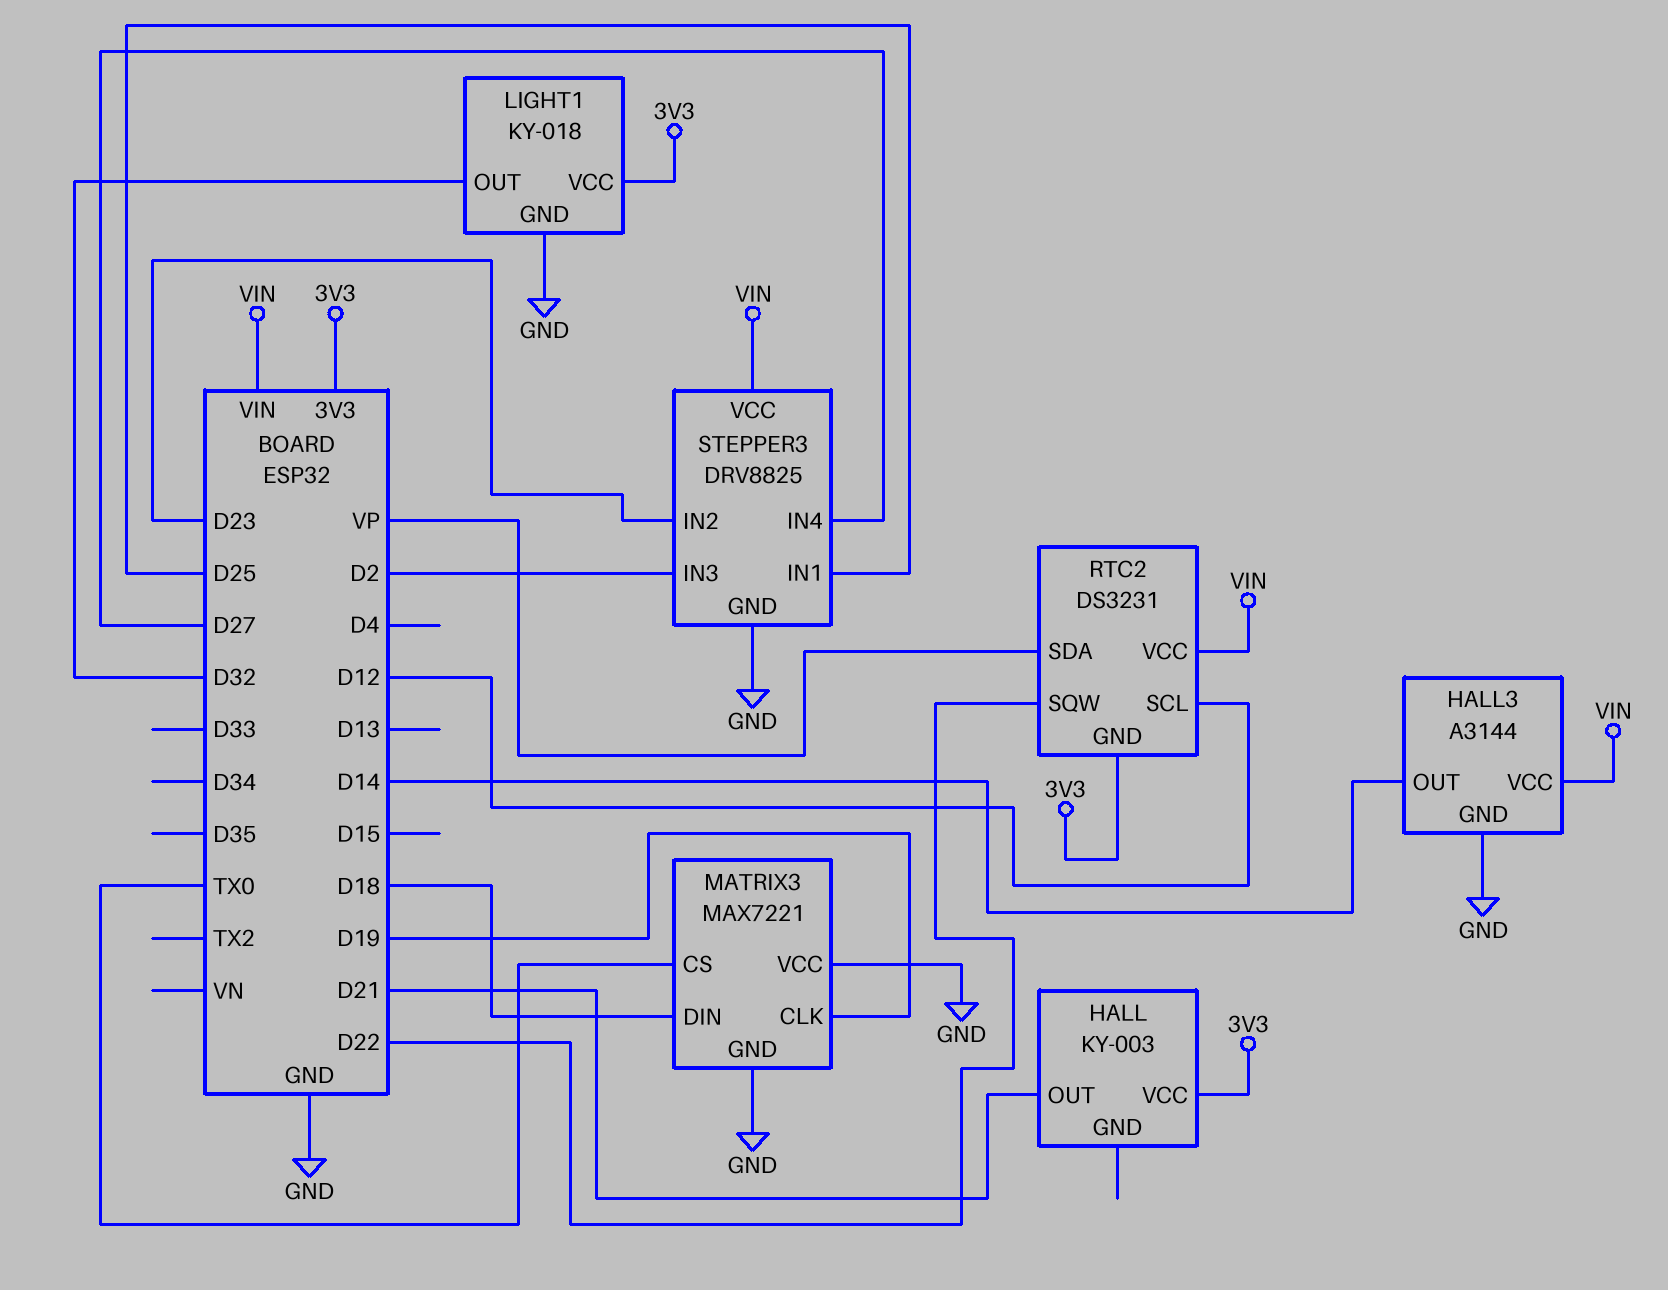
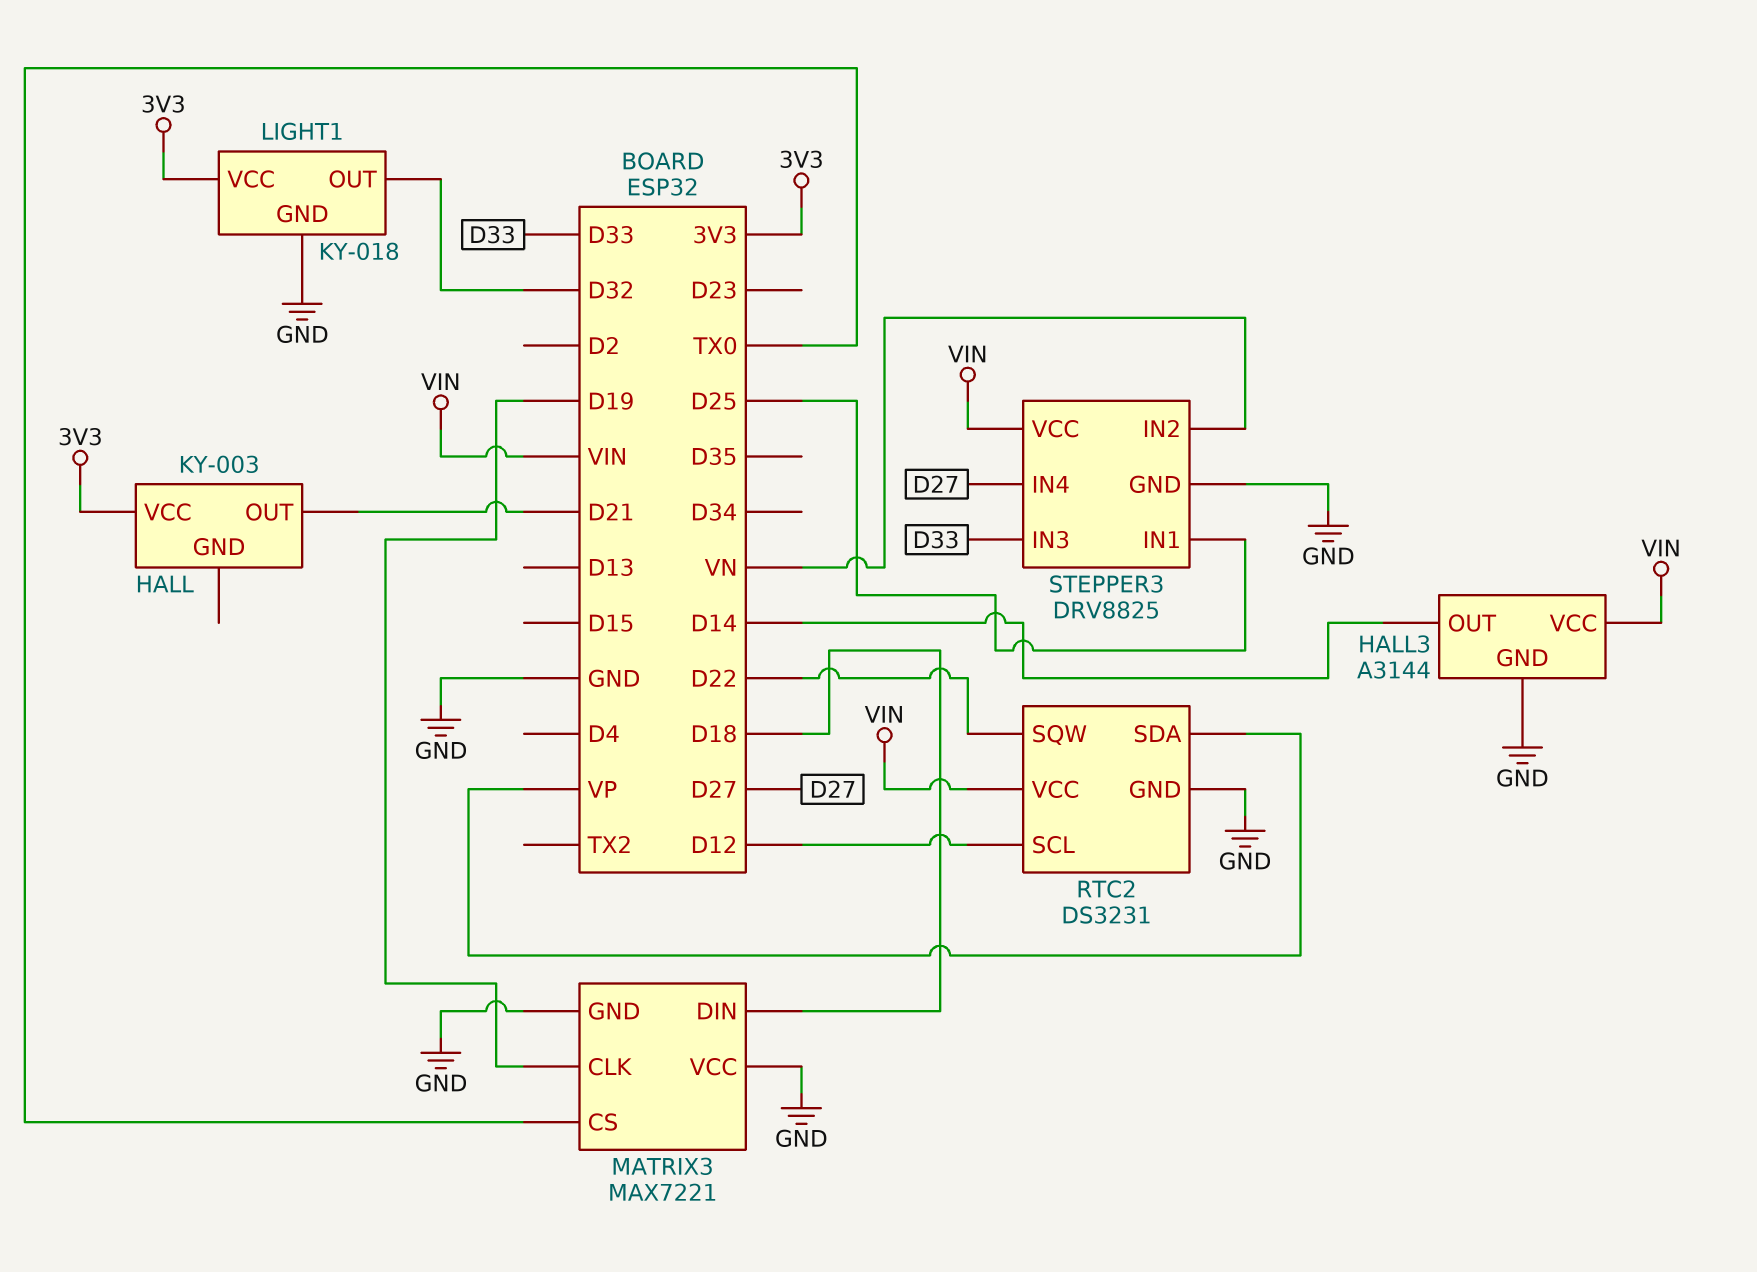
RTC2 pin GND: 3V3 -> GND
STEPPER3 pin IN2: D23 -> VN
STEPPER3 pin IN3: D2 -> D33

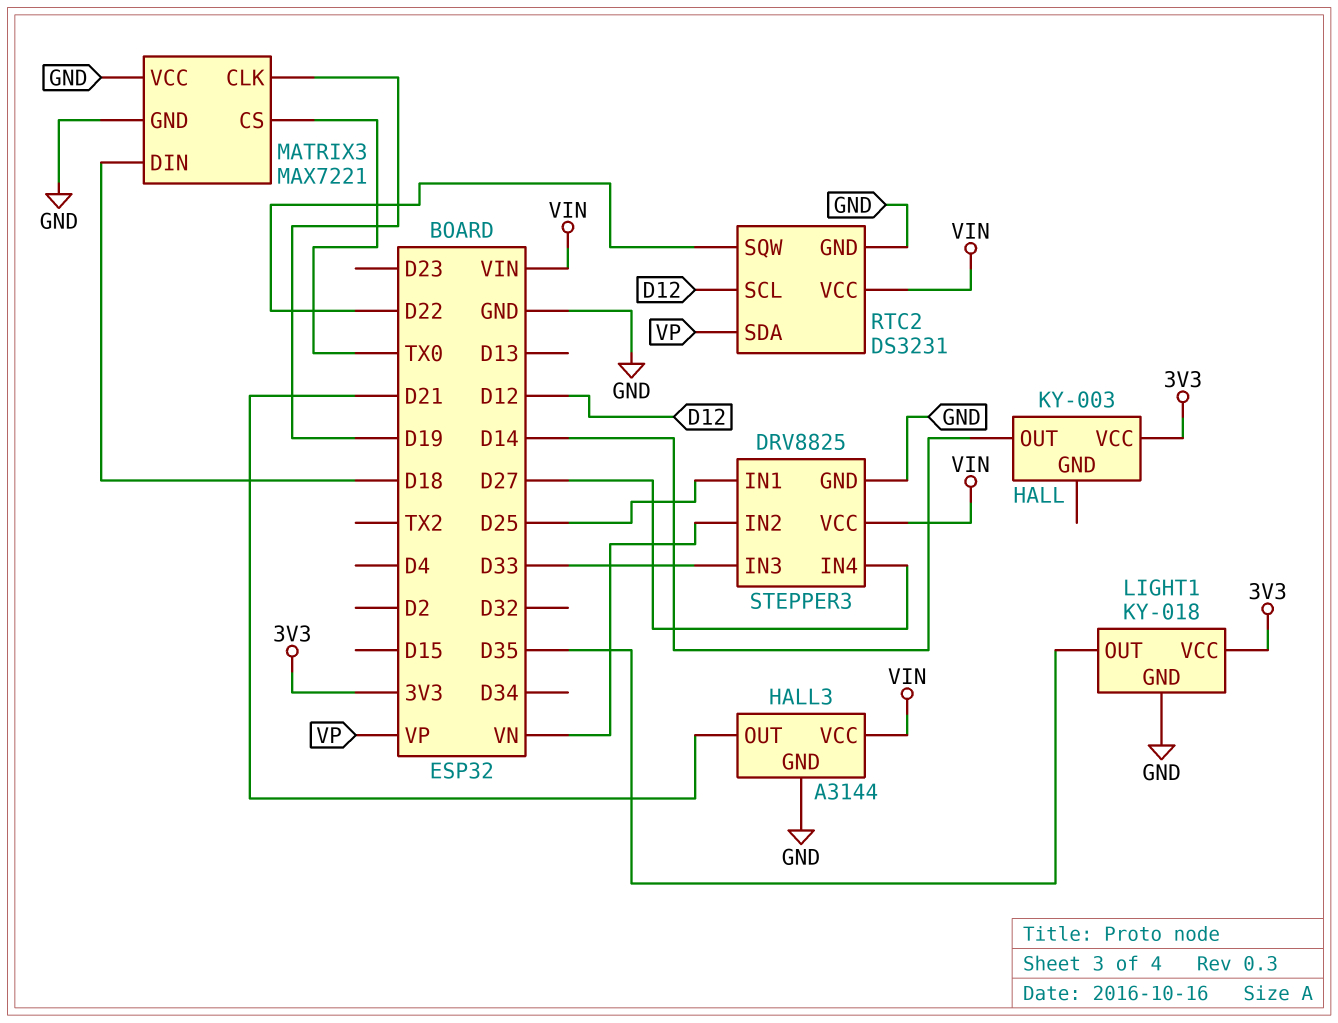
HALL pin OUT: D21 -> D14
HALL3 pin OUT: D14 -> D21
LIGHT1 pin OUT: D32 -> D35

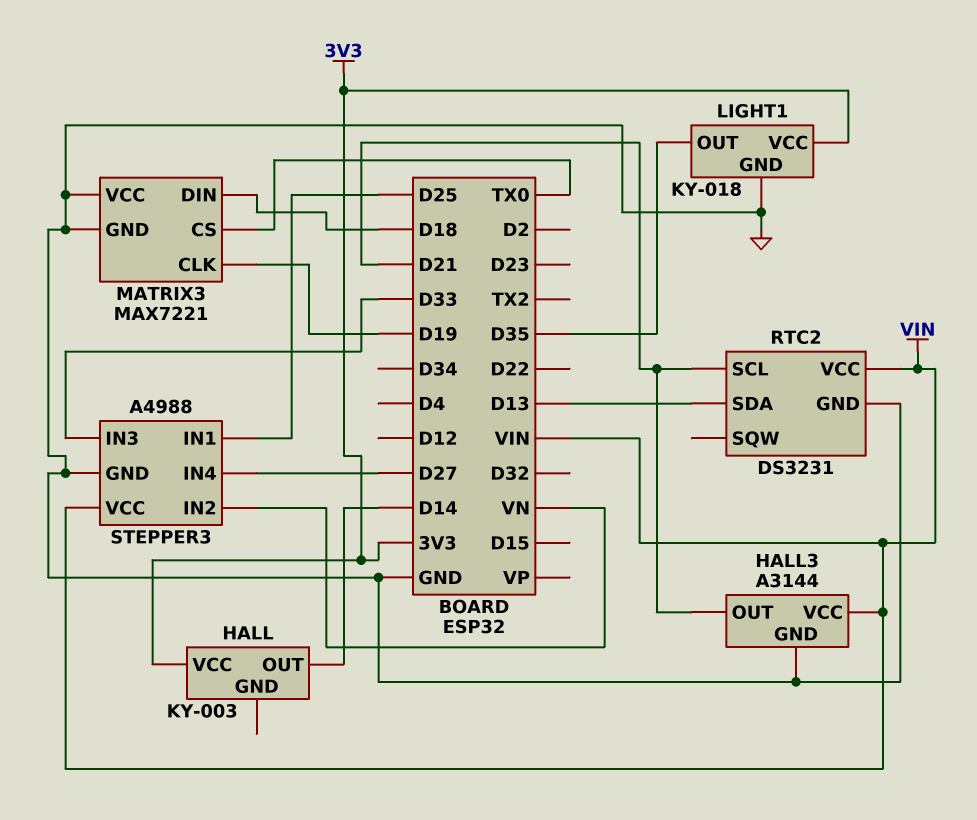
RTC2 pin SCL: D12 -> D21
RTC2 pin SDA: VP -> D13
RTC2 pin SQW: D22 -> none
STEPPER3: DRV8825 -> A4988

